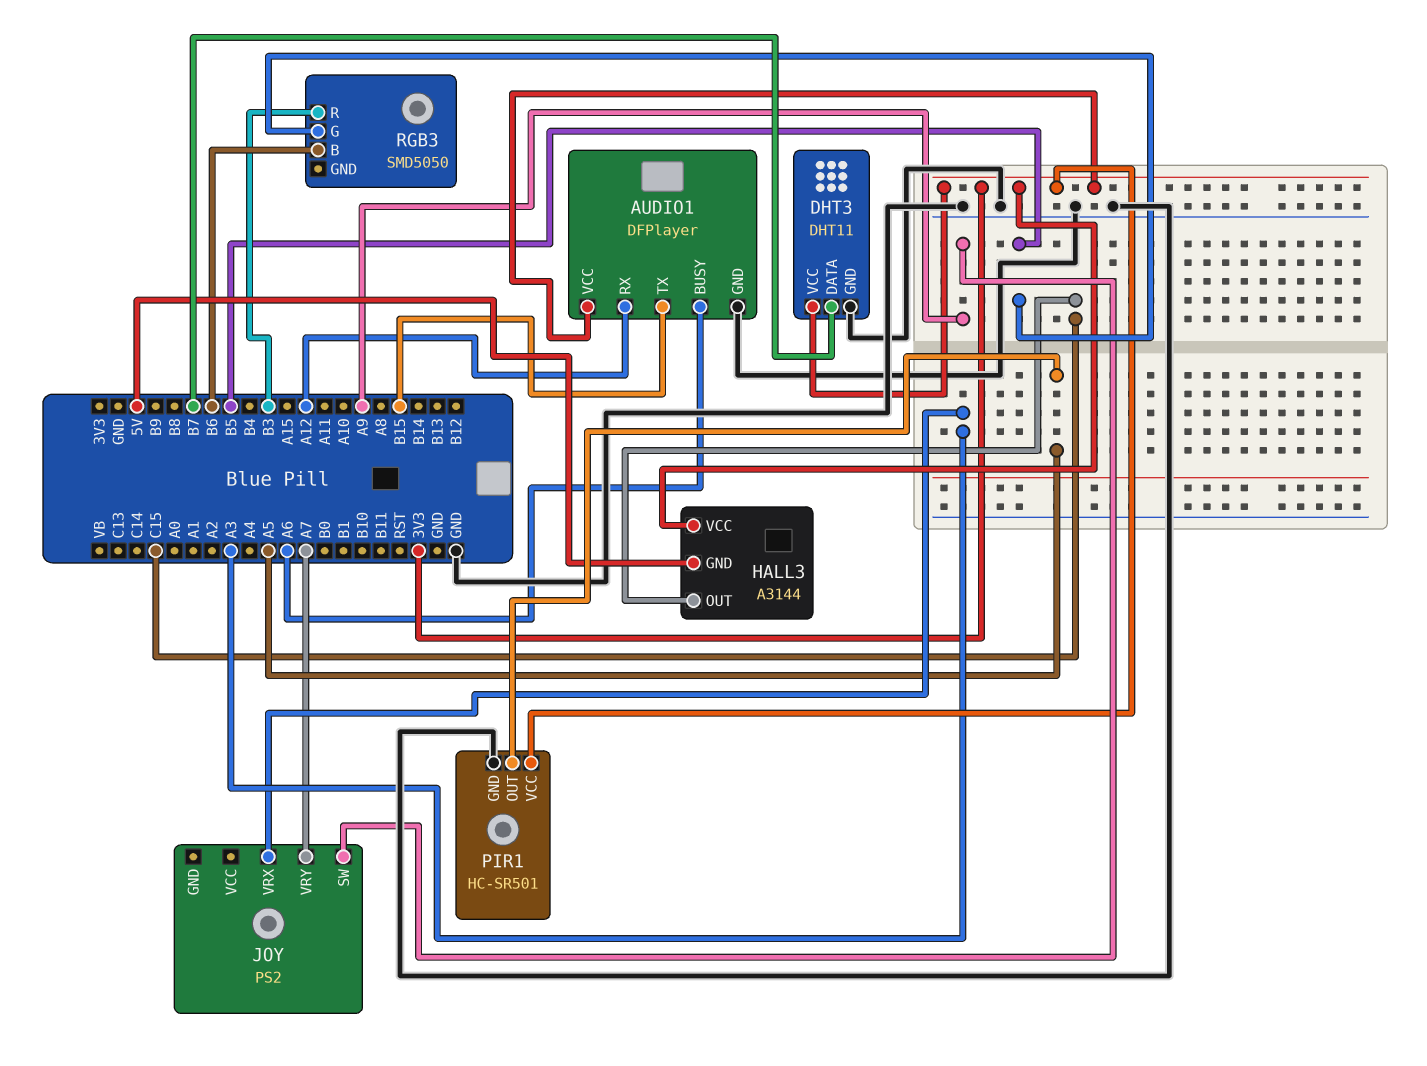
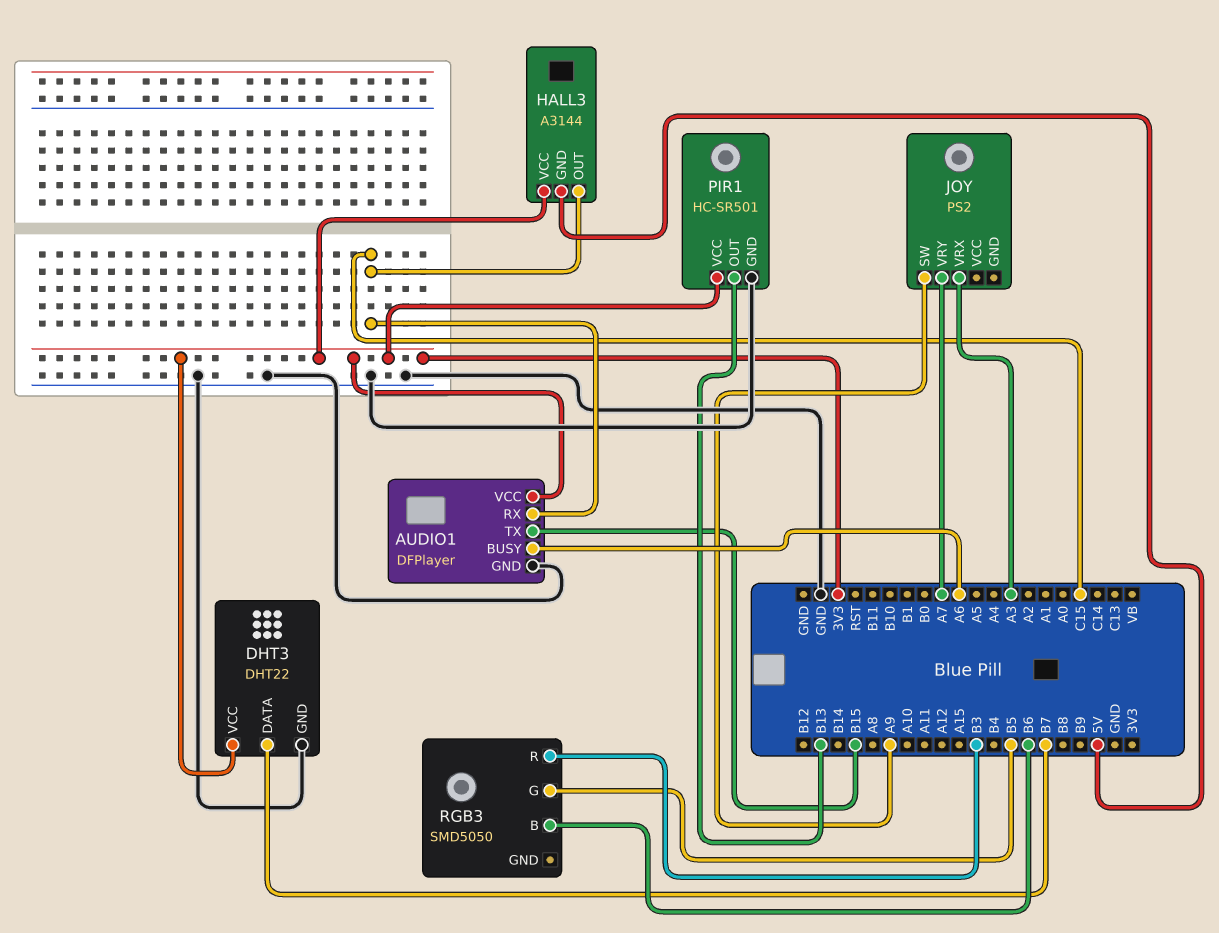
AUDIO1 pin RX: A12 -> C15
DHT3: DHT11 -> DHT22
PIR1 pin OUT: A5 -> B13

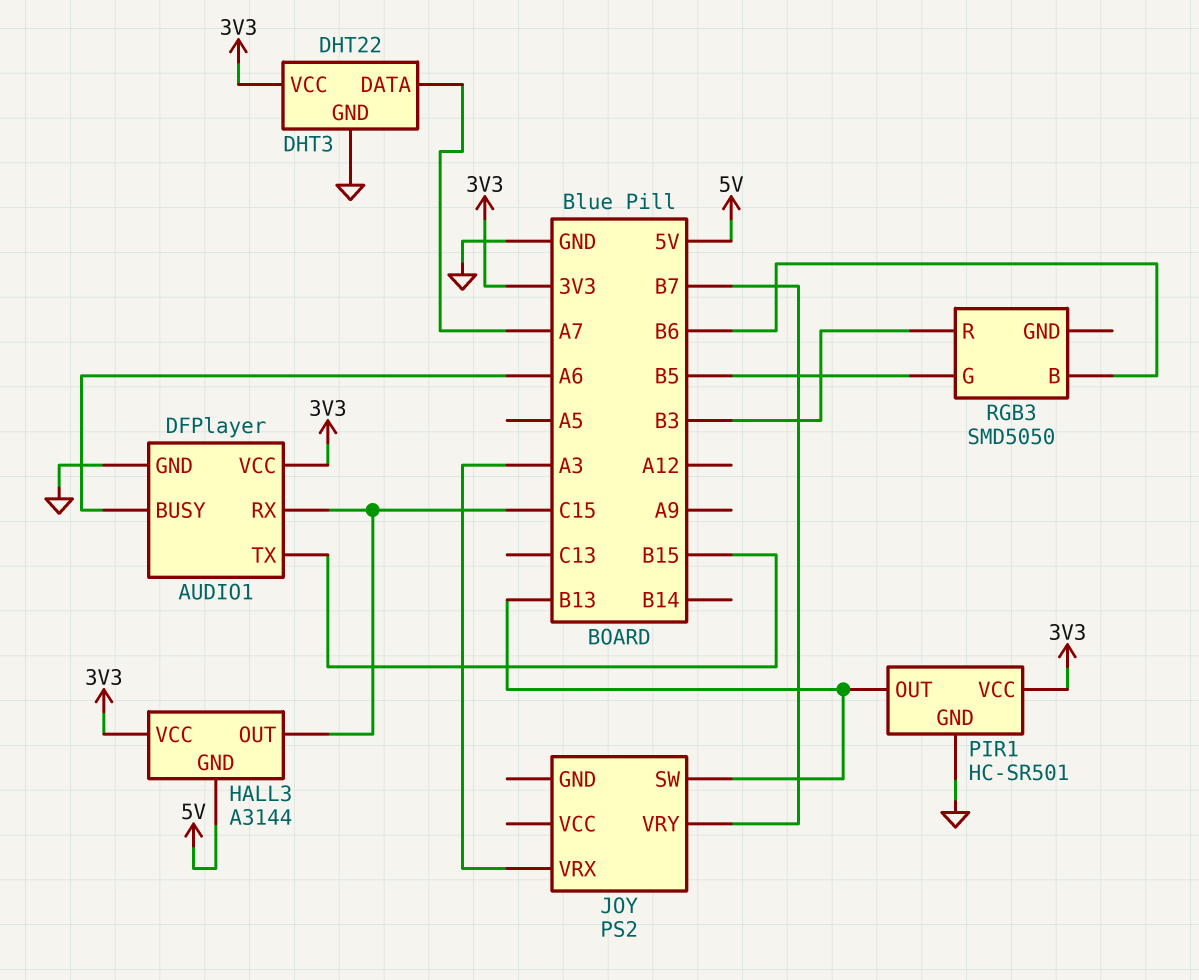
DHT3 pin DATA: B7 -> A7
JOY pin SW: A9 -> B13
JOY pin VRY: A7 -> B7

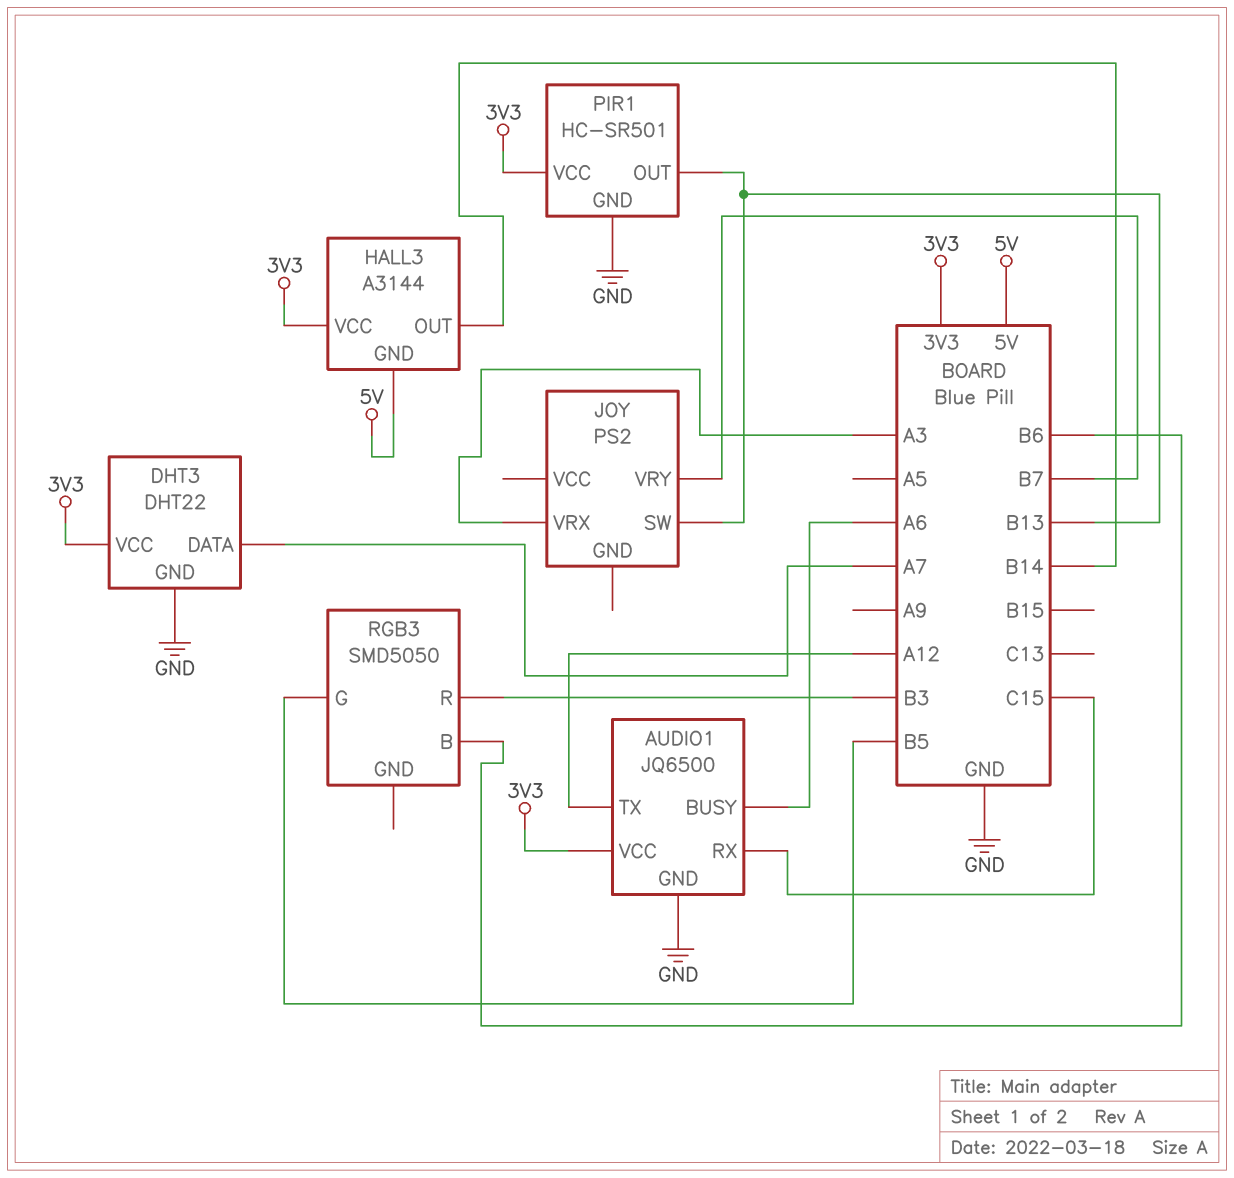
AUDIO1: DFPlayer -> JQ6500
AUDIO1 pin TX: B15 -> A12
HALL3 pin OUT: C15 -> B14

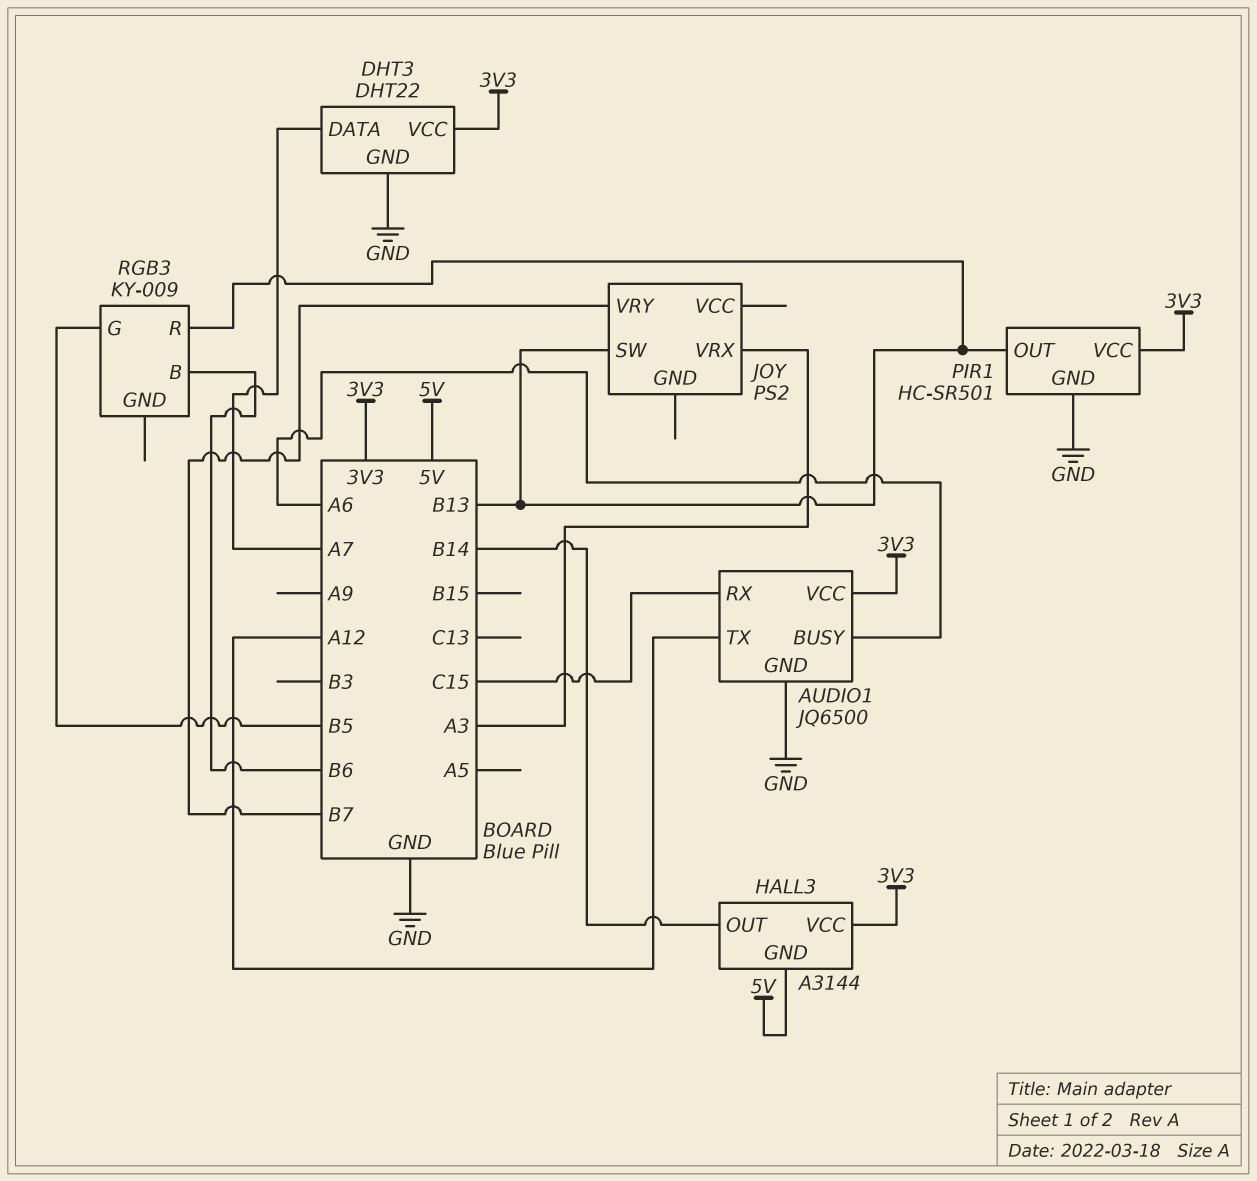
RGB3: SMD5050 -> KY-009
RGB3 pin R: B3 -> B13

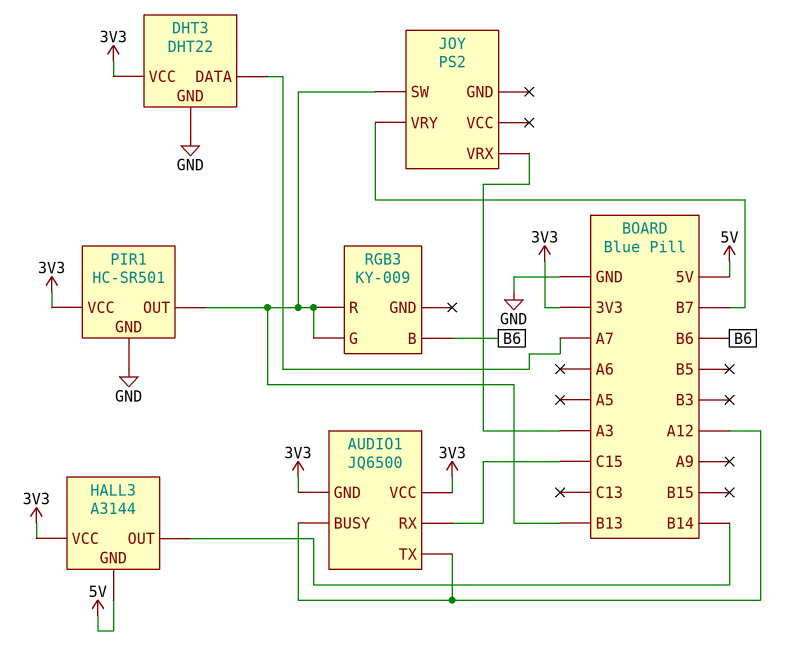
AUDIO1 pin BUSY: A6 -> A12
AUDIO1 pin GND: GND -> 3V3
RGB3 pin G: B5 -> B13

